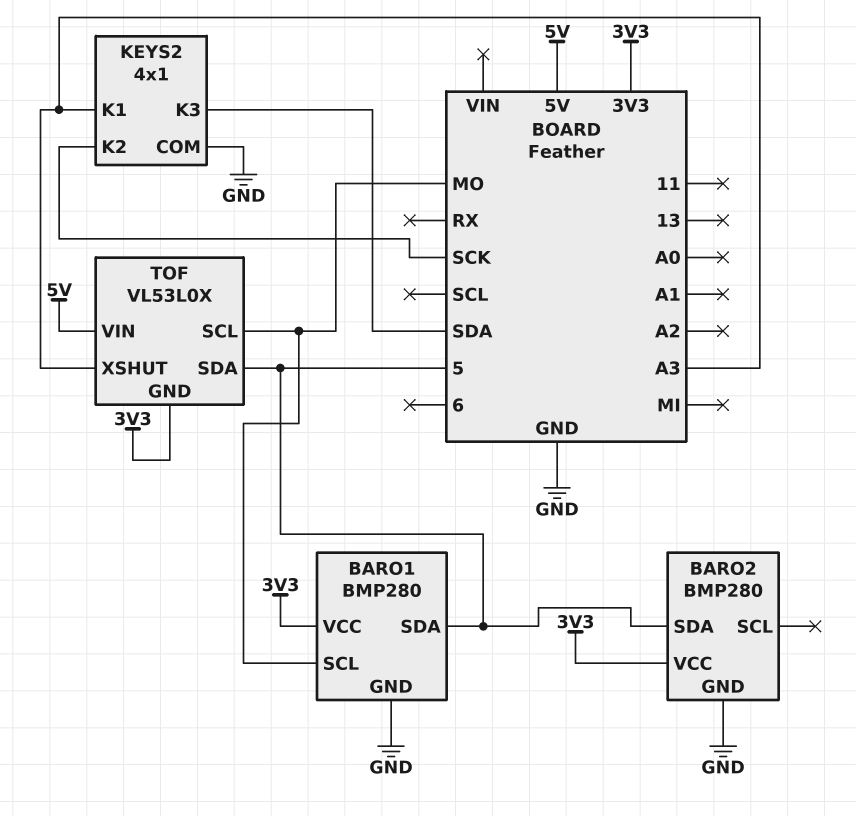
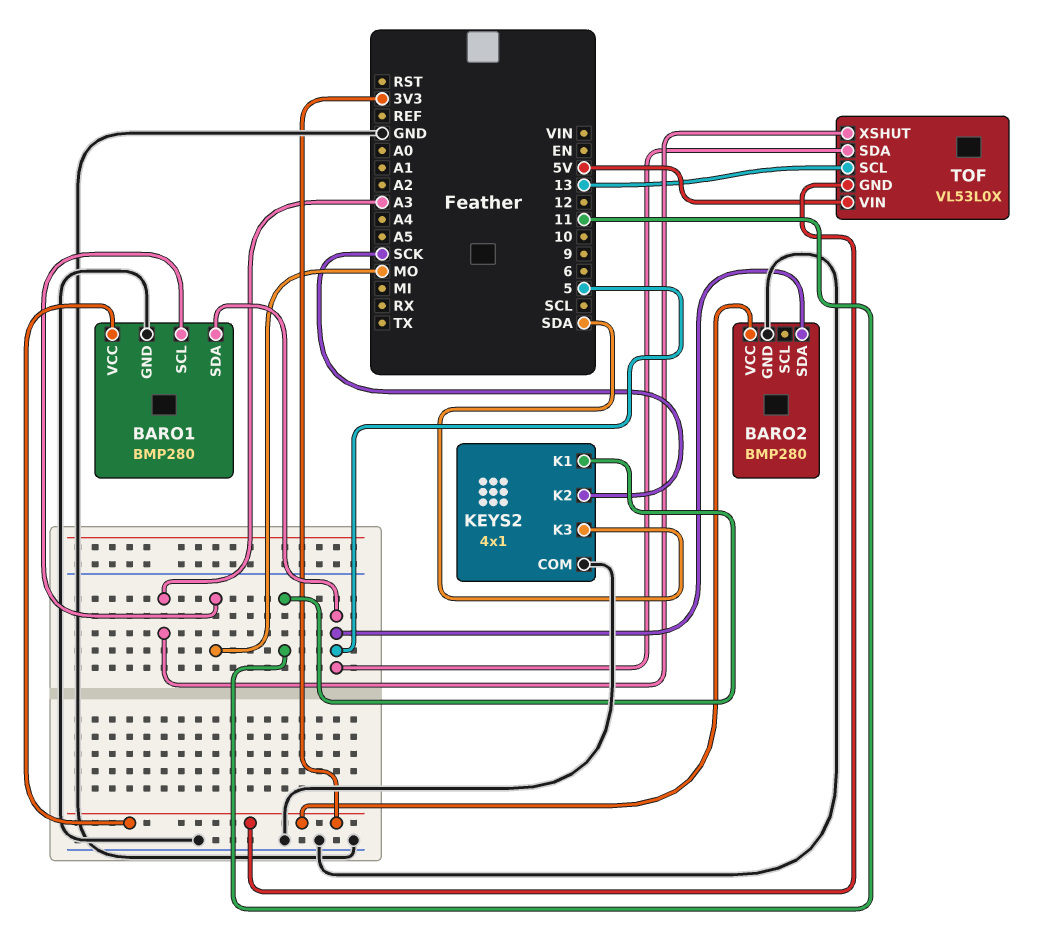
KEYS2 pin K1: A3 -> 11
TOF pin SCL: MO -> 13

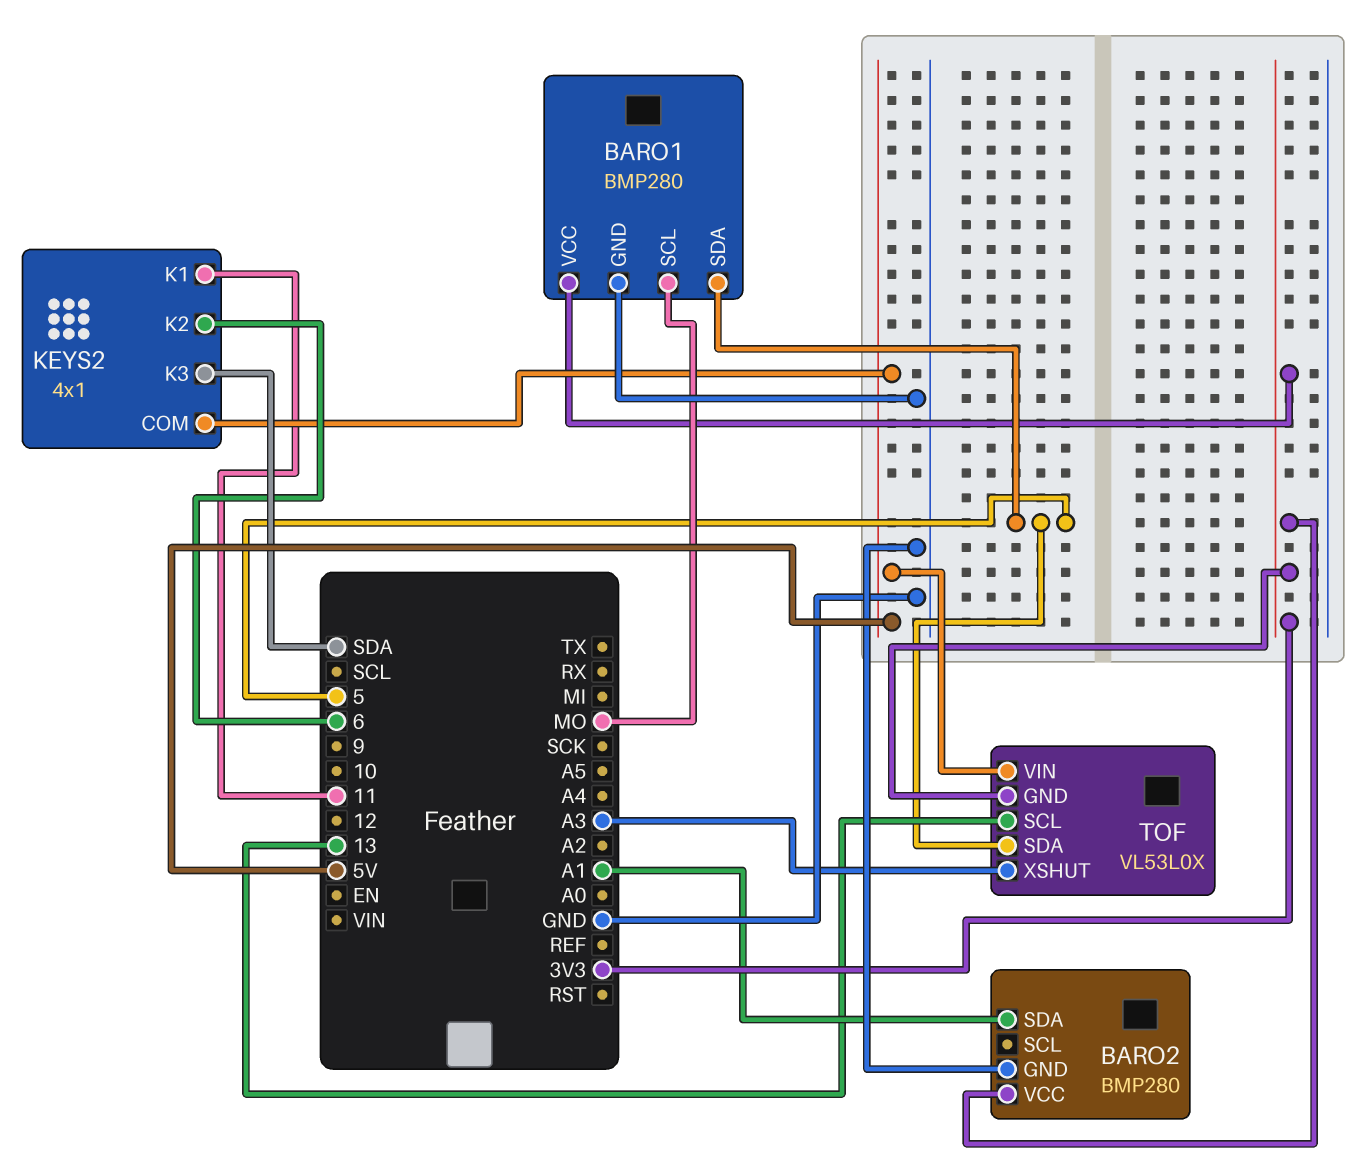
BARO2 pin SDA: 5 -> A1
KEYS2 pin COM: GND -> 5V
KEYS2 pin K2: SCK -> 6

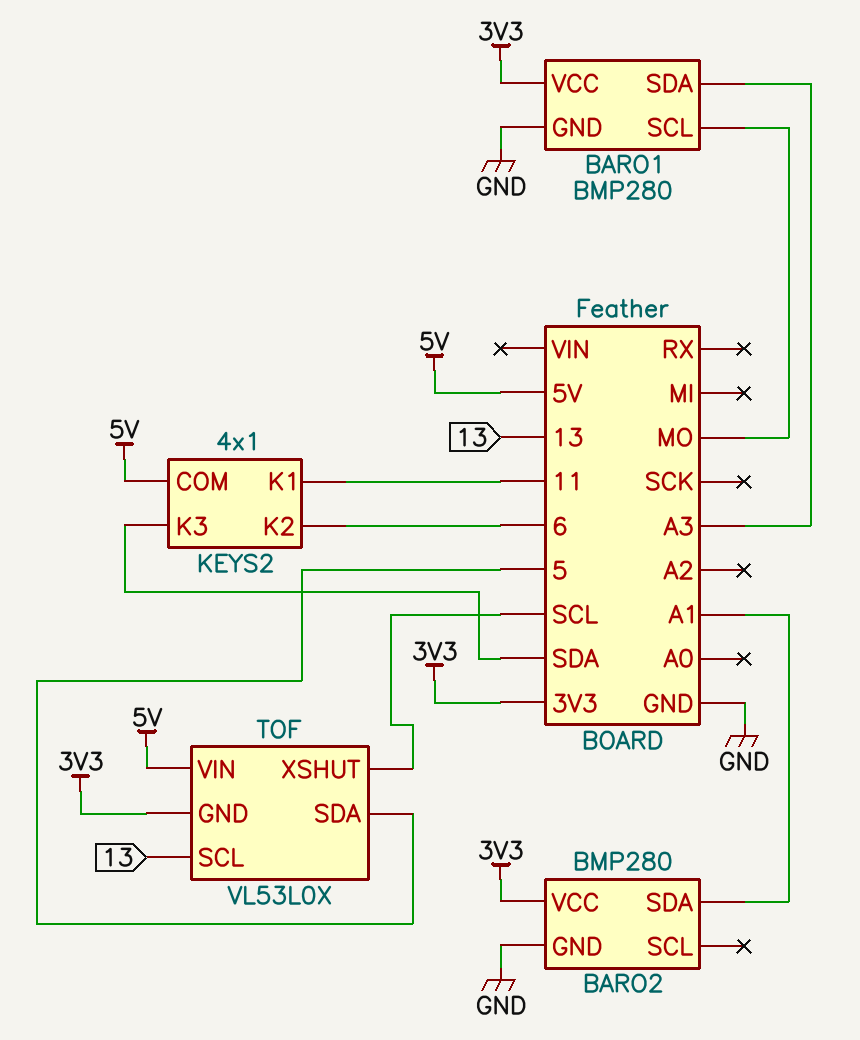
BARO1 pin SDA: 5 -> A3
TOF pin XSHUT: A3 -> SCL

